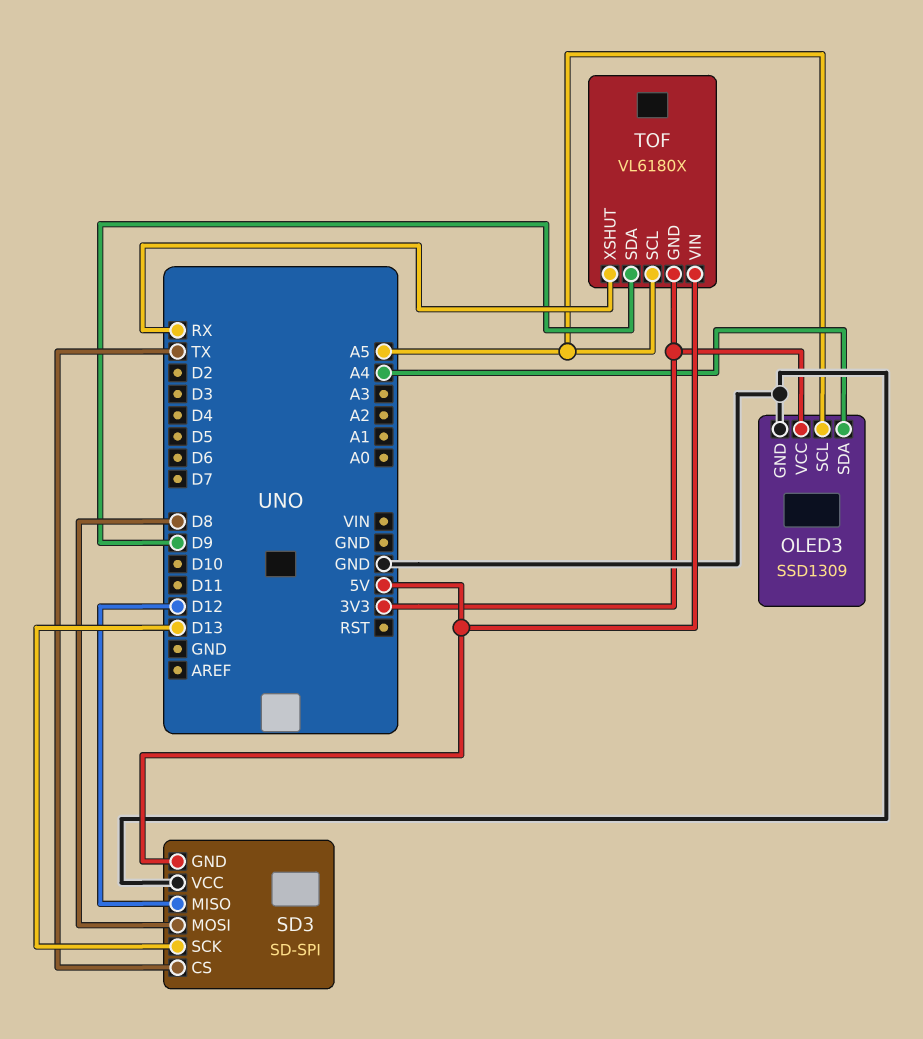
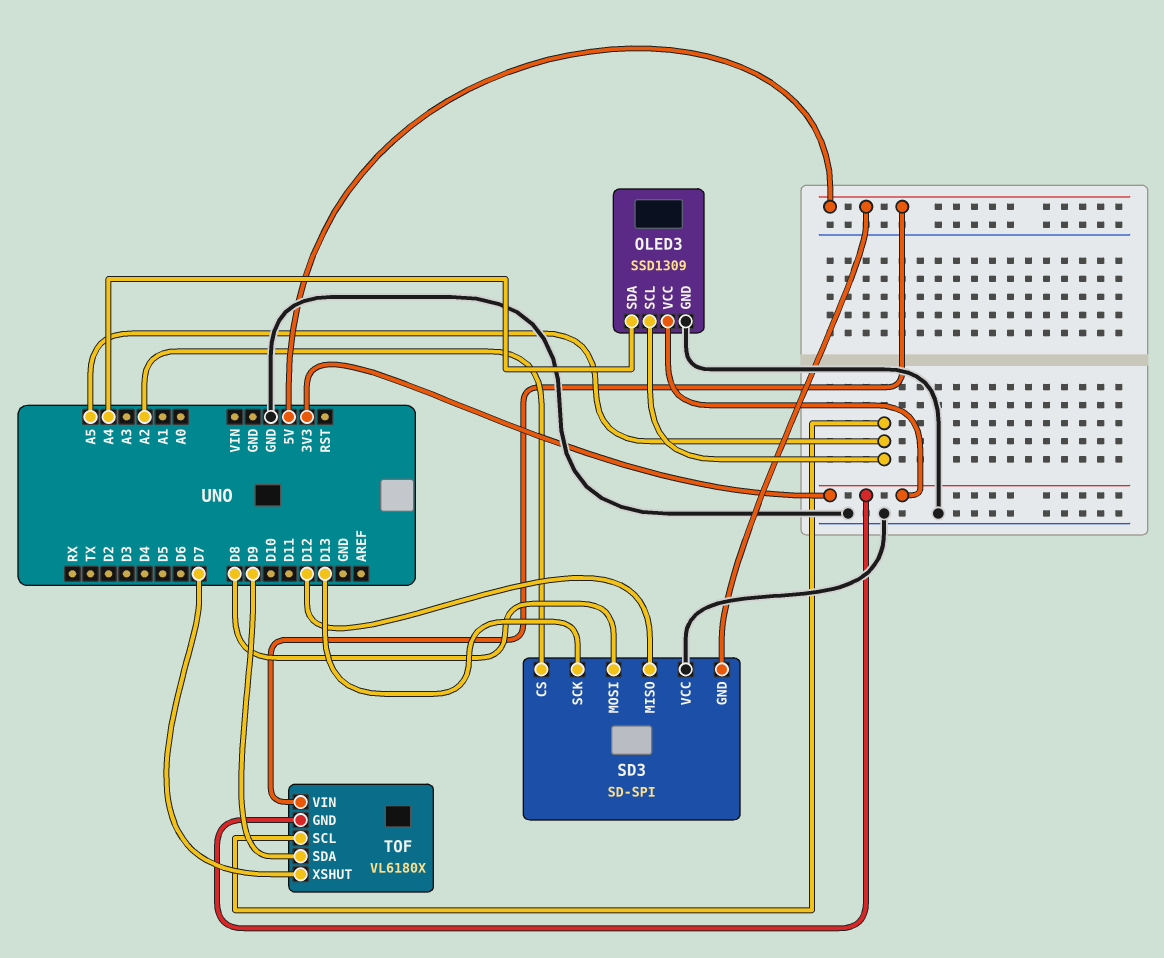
SD3 pin CS: TX -> A2
TOF pin XSHUT: RX -> D7

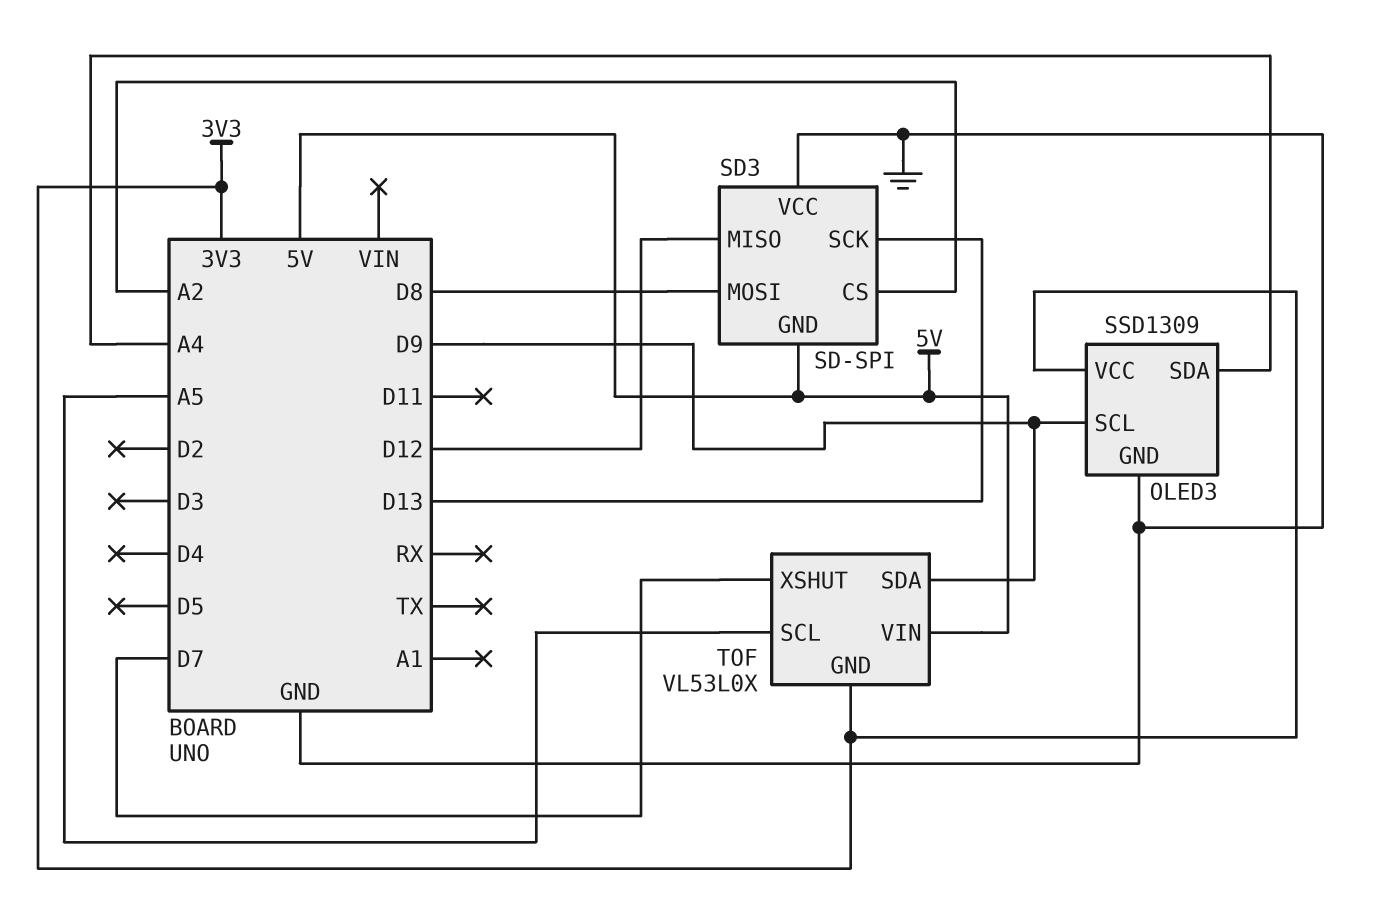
OLED3 pin SCL: A5 -> D9
TOF: VL6180X -> VL53L0X

